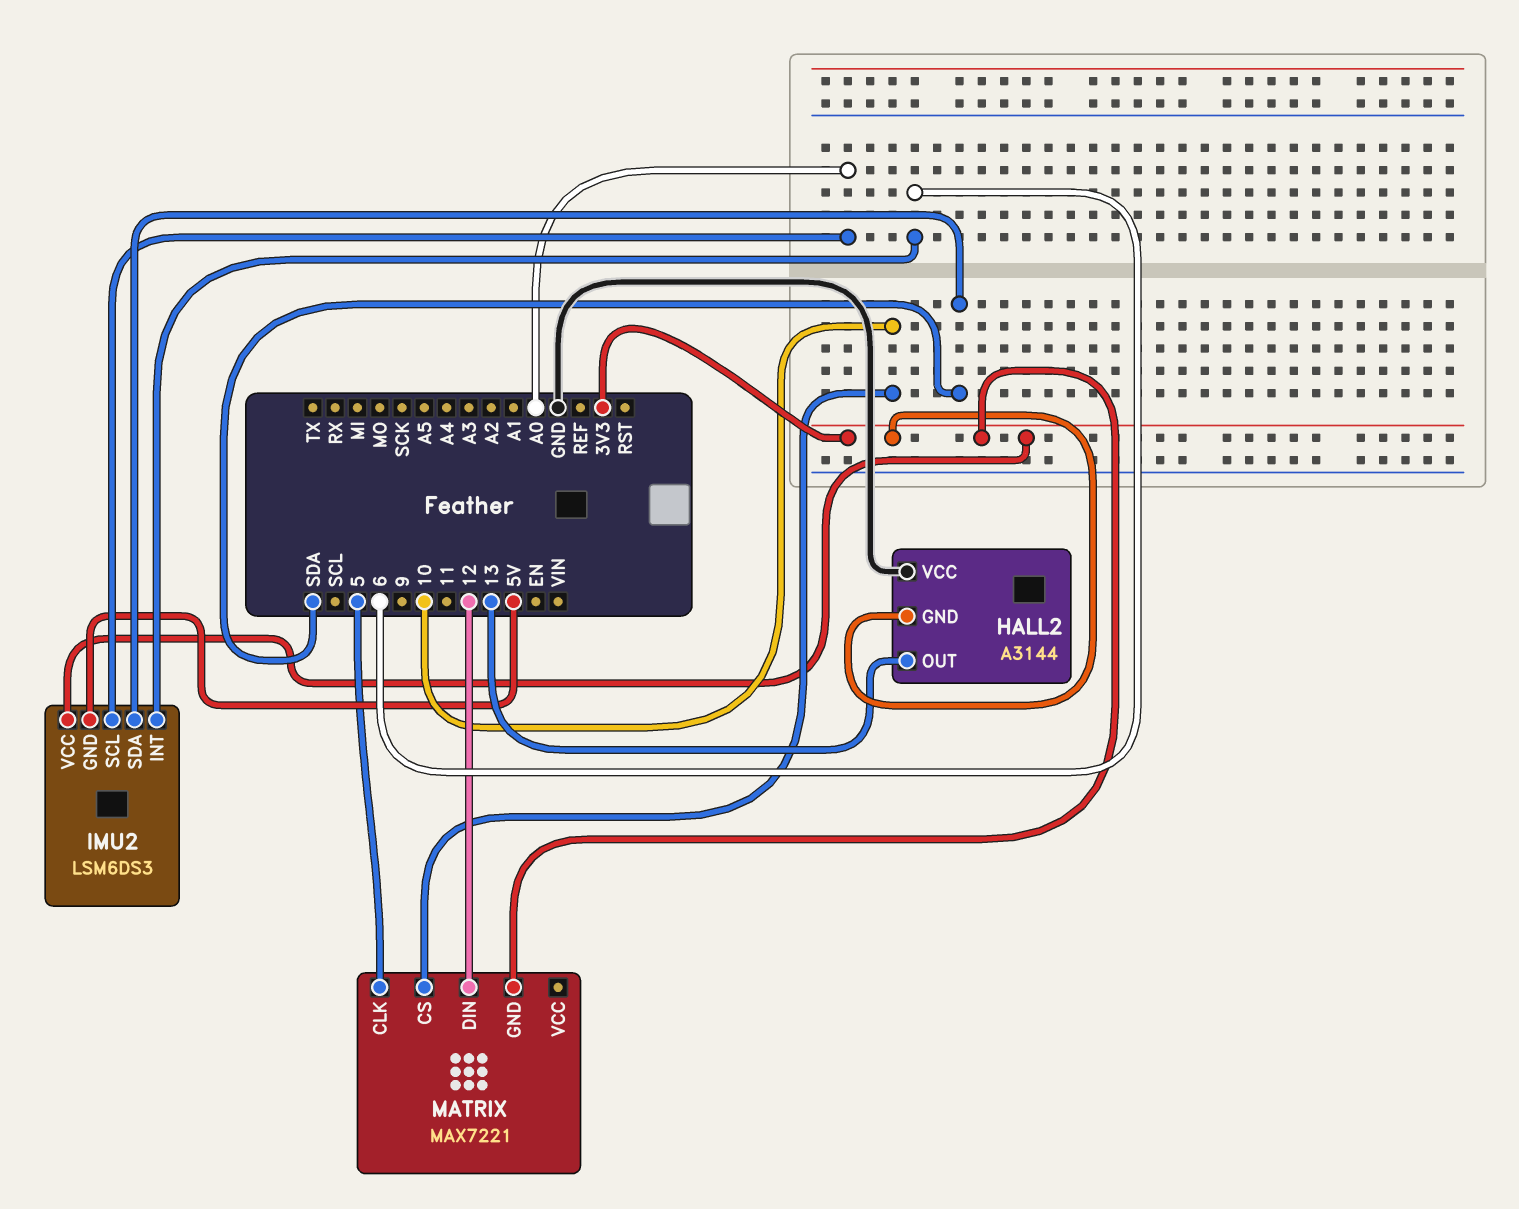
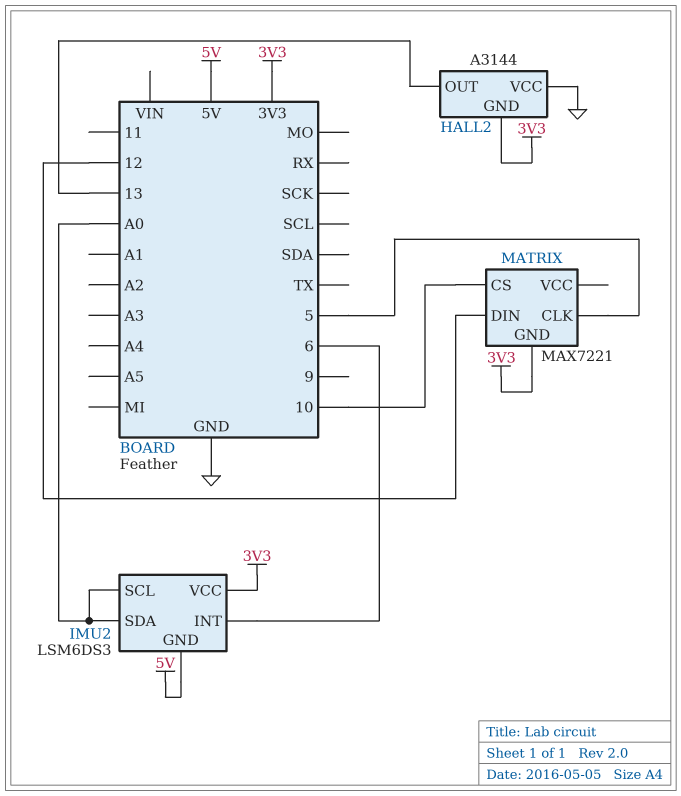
IMU2 pin SDA: SDA -> A0

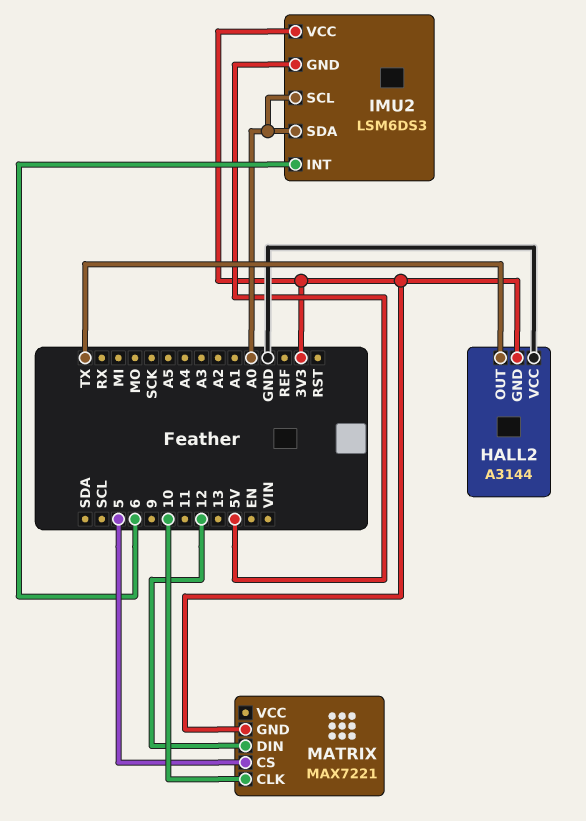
HALL2 pin OUT: 13 -> TX
MATRIX pin CLK: 5 -> 10
MATRIX pin CS: 10 -> 5

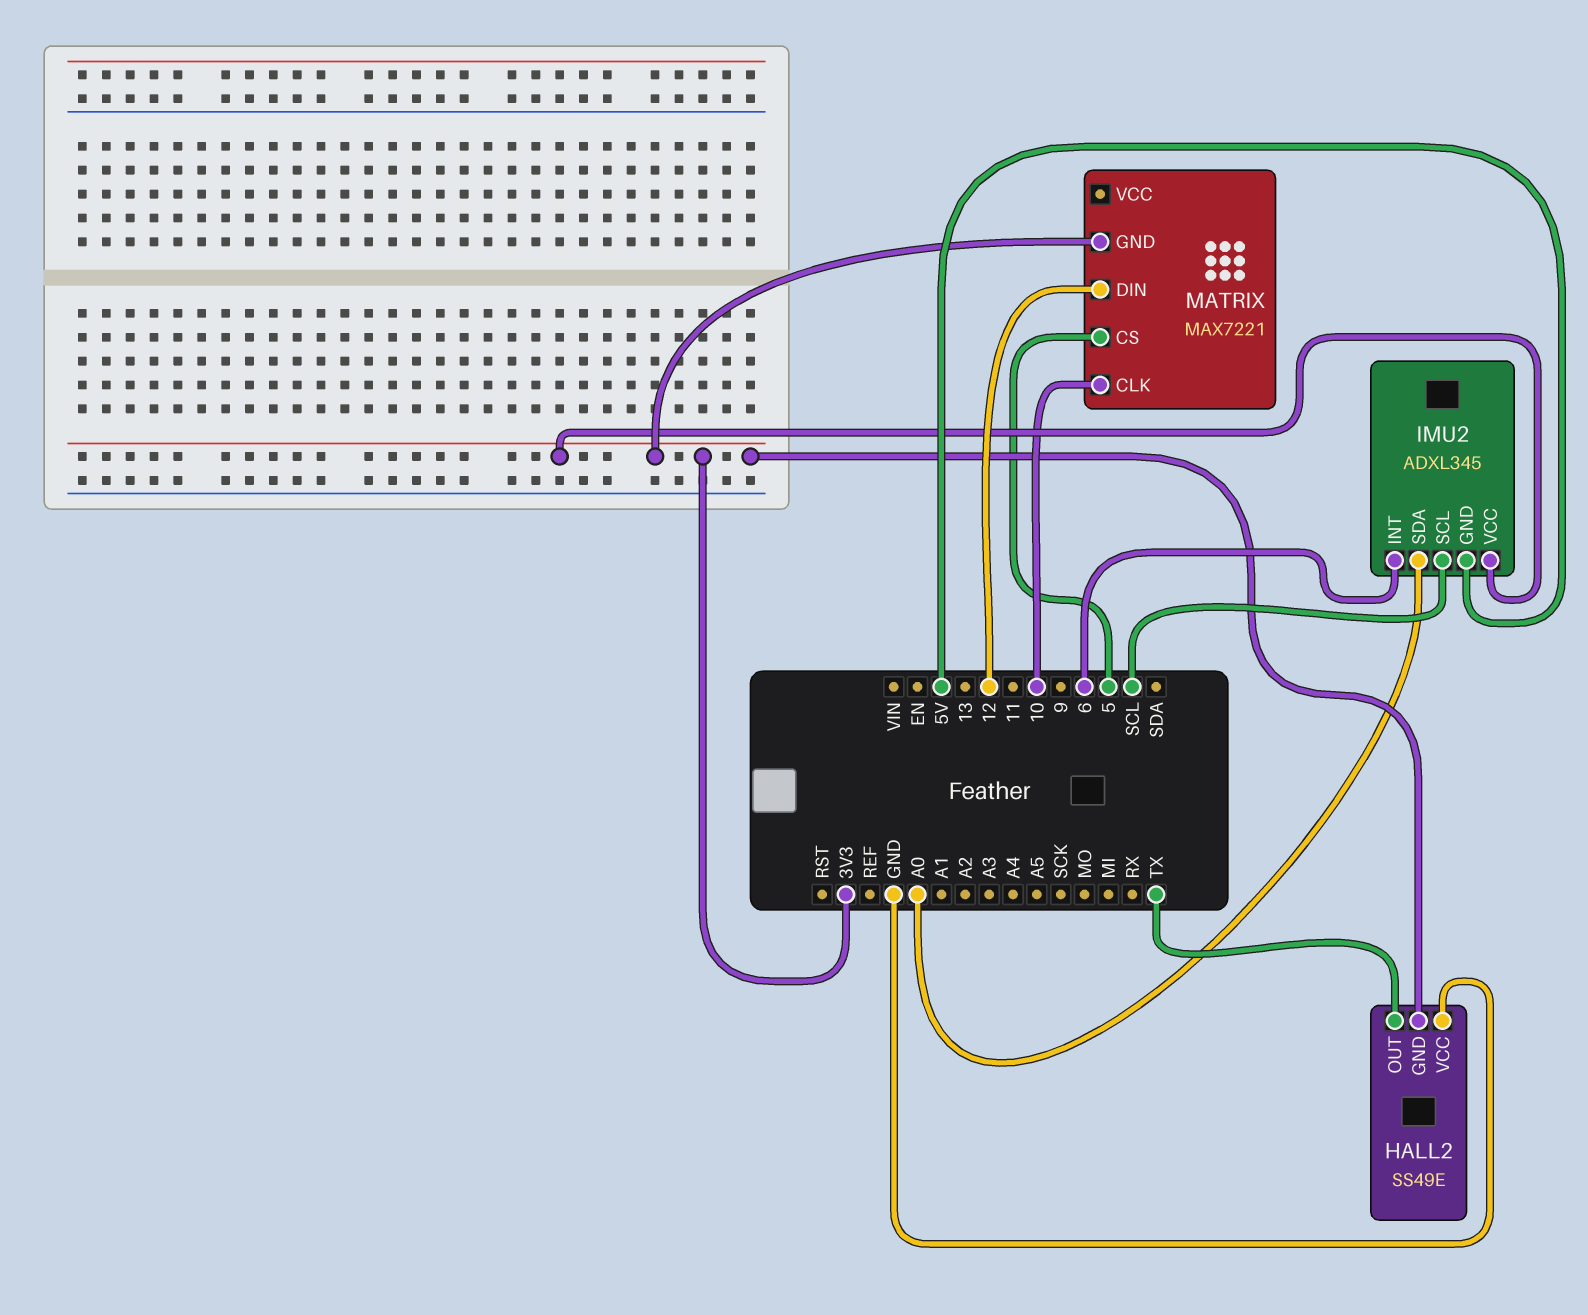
HALL2: A3144 -> SS49E
IMU2: LSM6DS3 -> ADXL345
IMU2 pin SCL: A0 -> SCL

